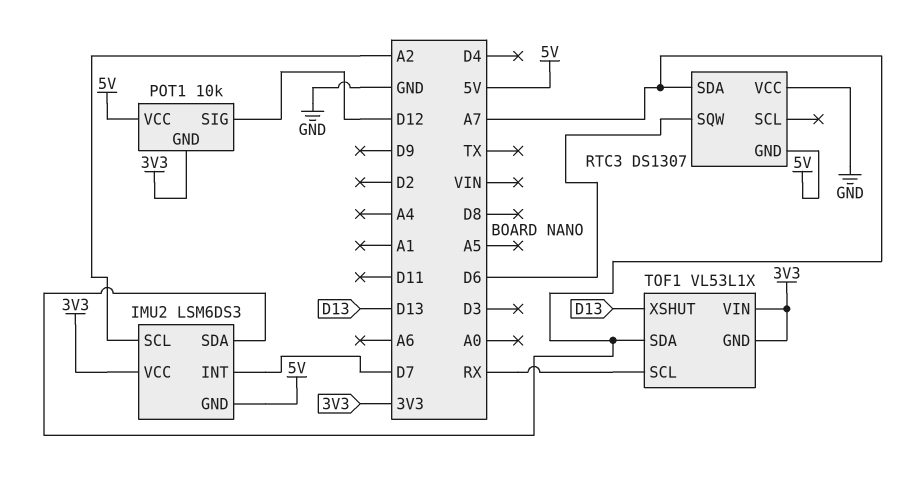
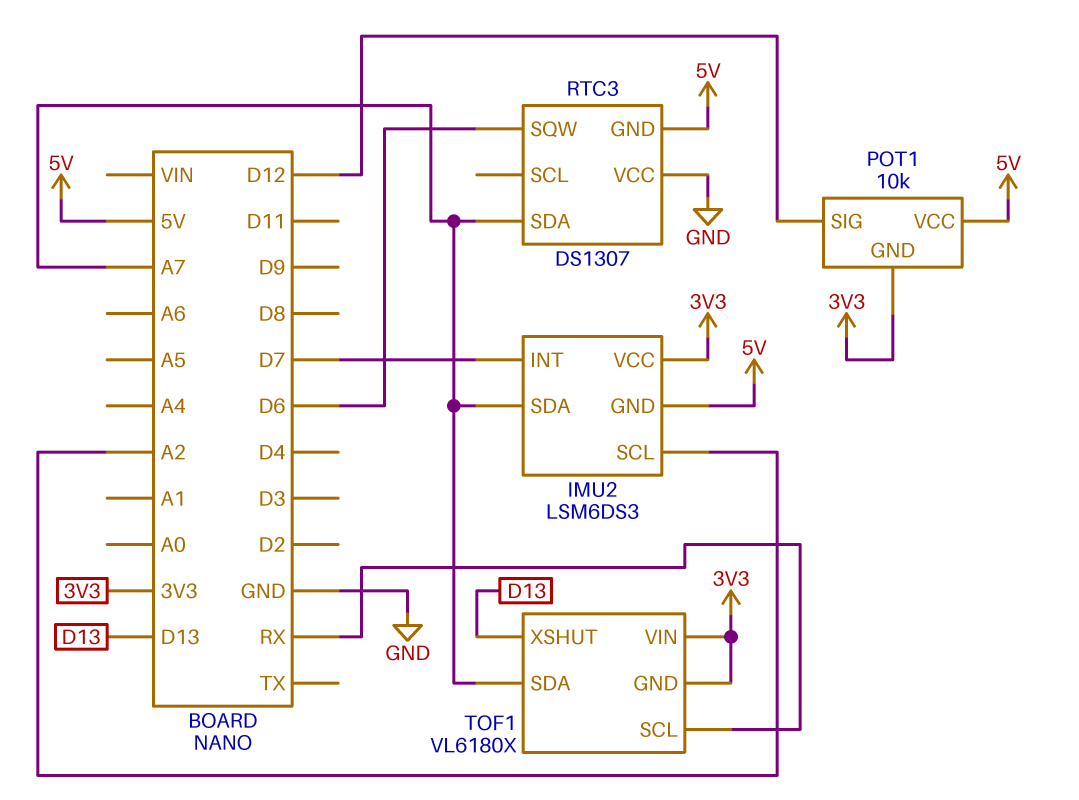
TOF1: VL53L1X -> VL6180X

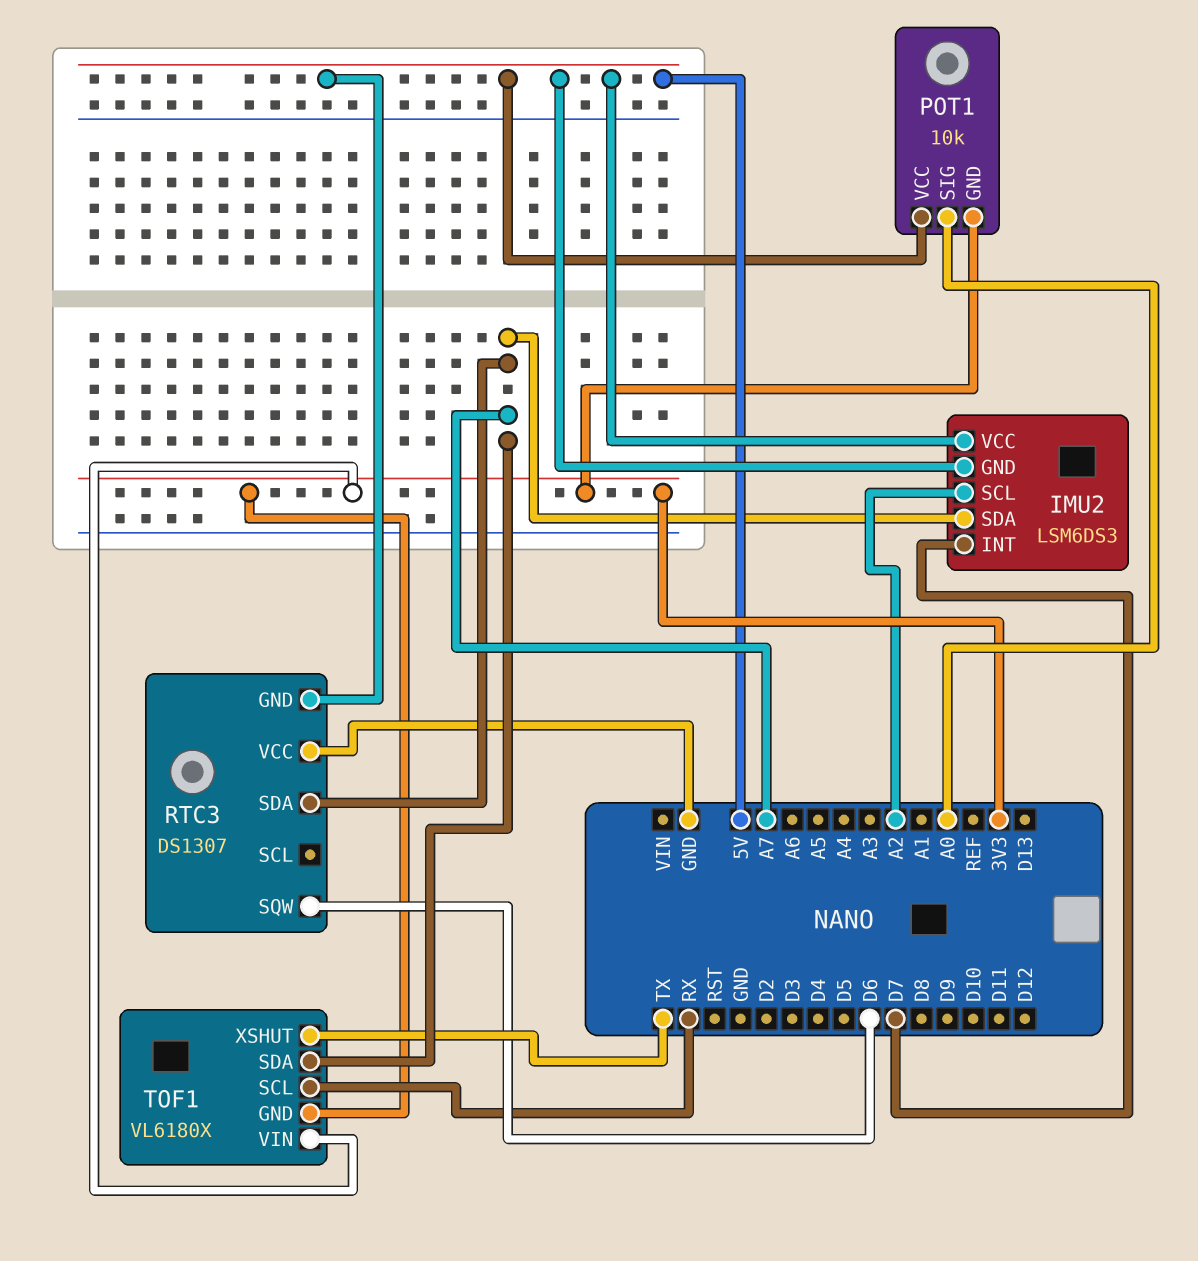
IMU2 pin VCC: 3V3 -> 5V
POT1 pin SIG: D12 -> A0
TOF1 pin XSHUT: D13 -> TX

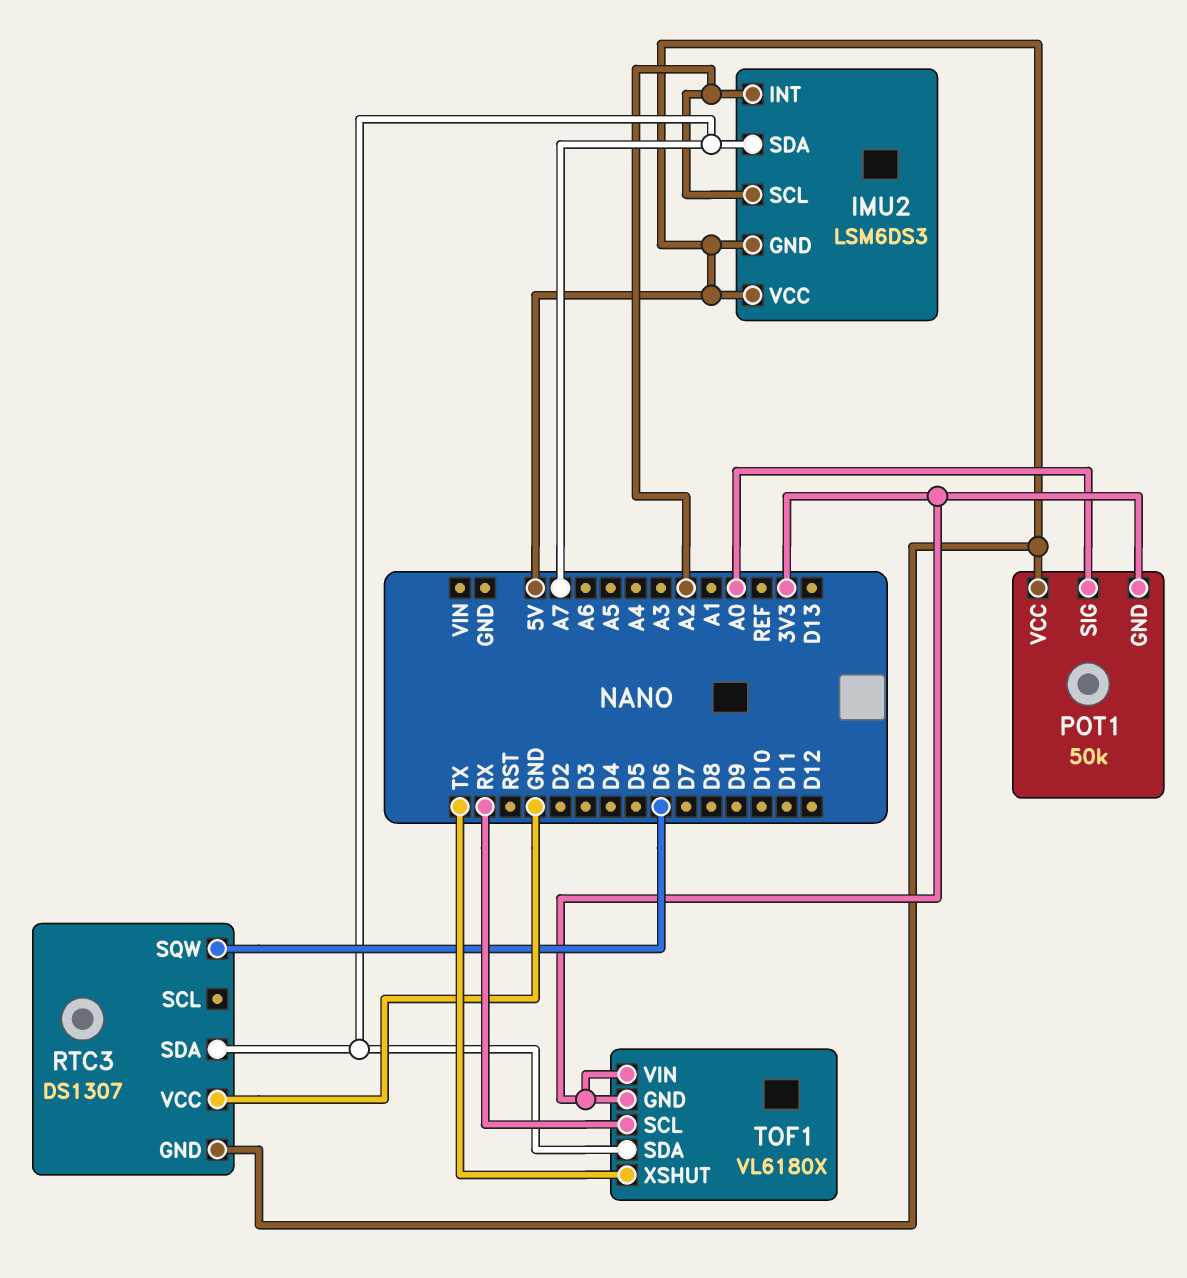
IMU2 pin INT: D7 -> A2
POT1: 10k -> 50k

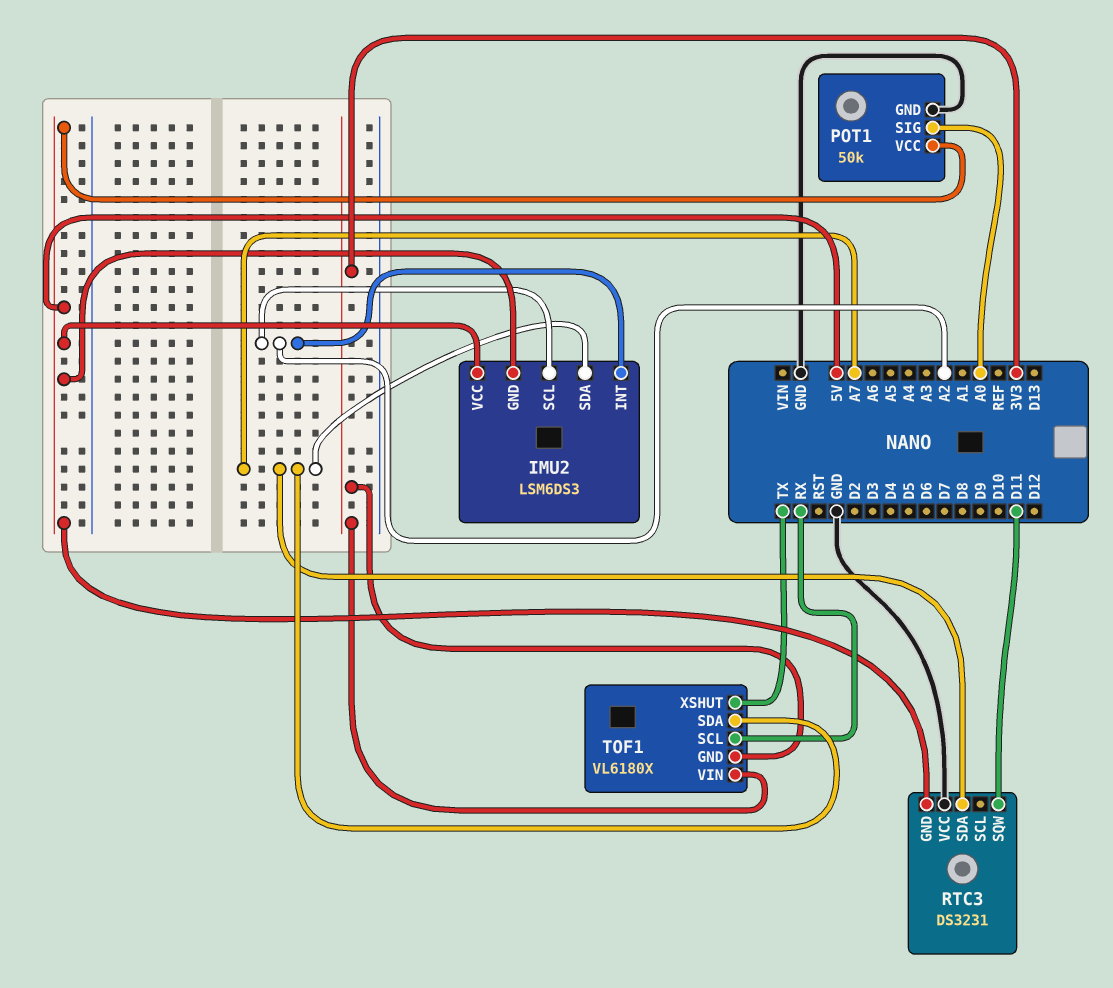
POT1 pin GND: 3V3 -> GND
RTC3: DS1307 -> DS3231
RTC3 pin SQW: D6 -> D11

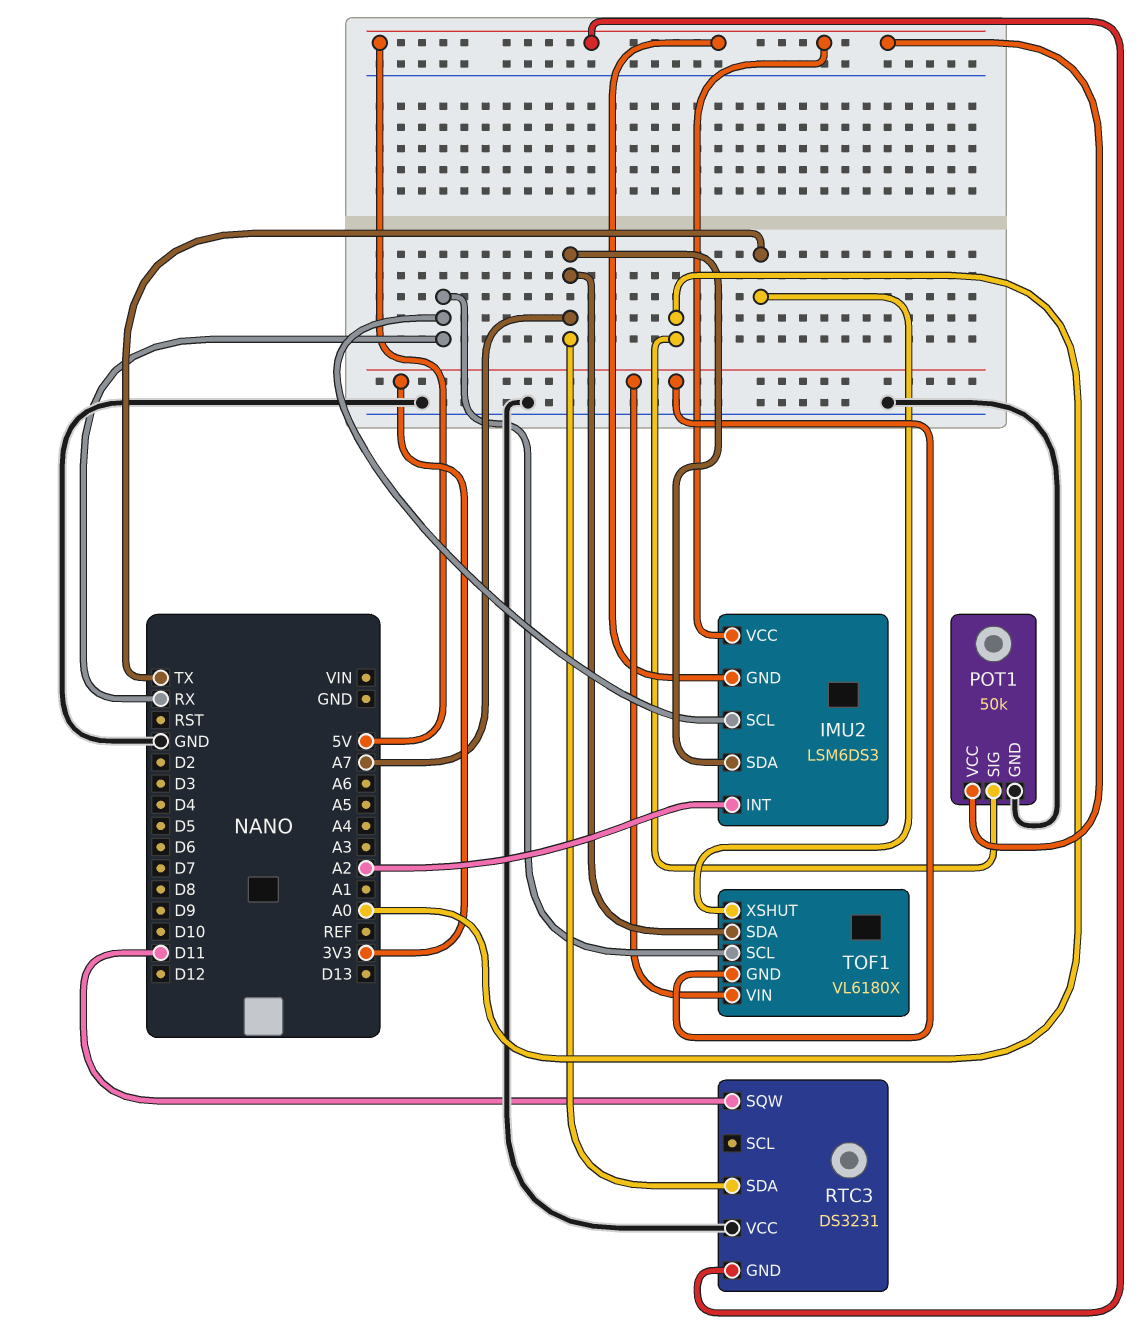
IMU2 pin SCL: A2 -> RX

